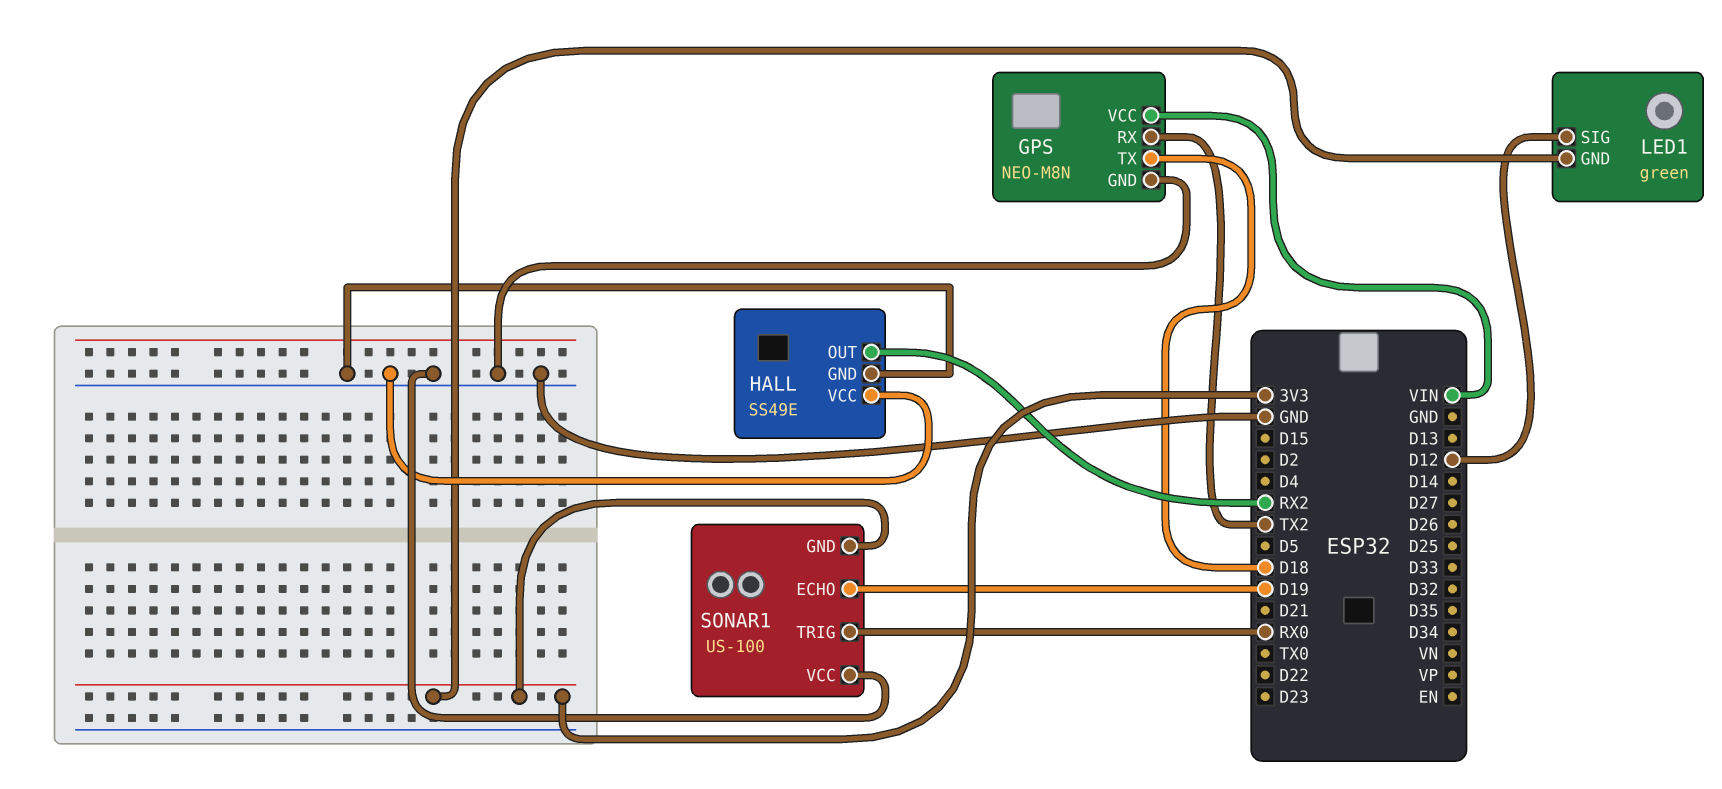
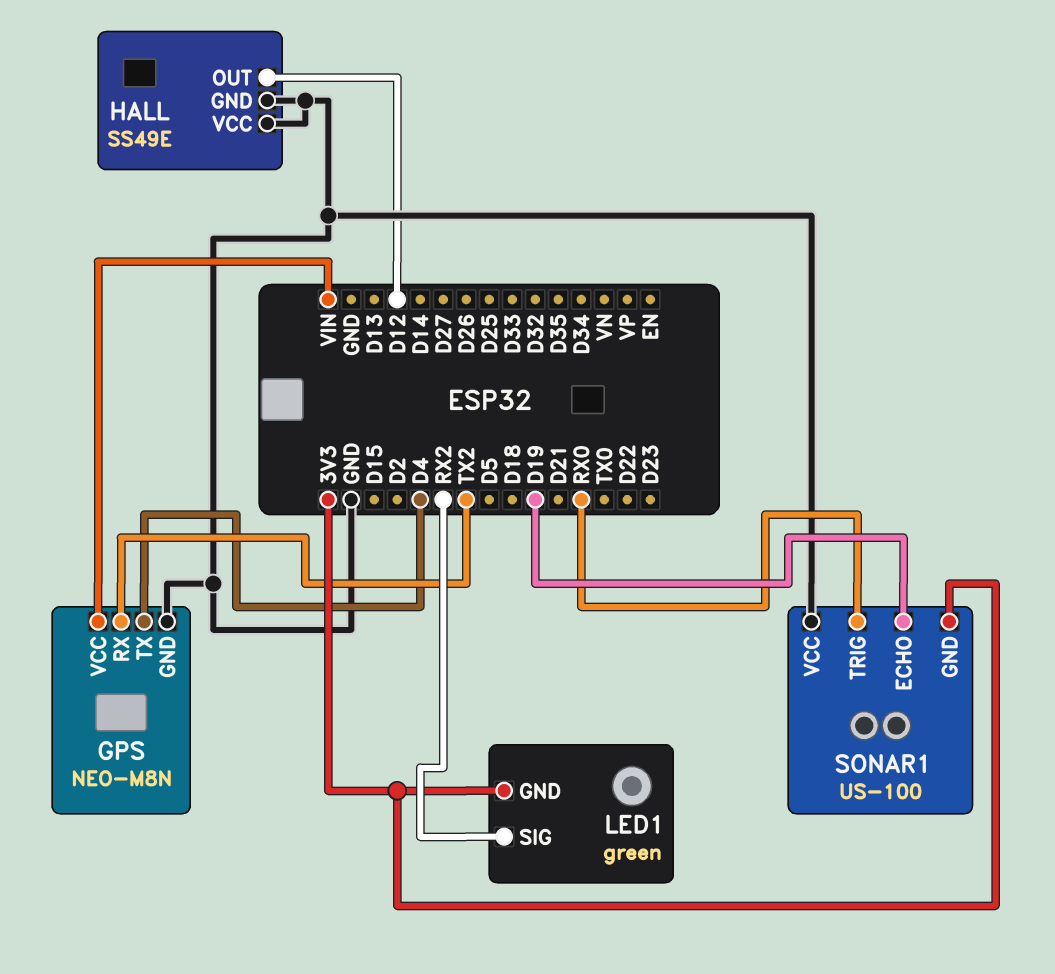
GPS pin TX: D18 -> D4
HALL pin OUT: RX2 -> D12
LED1 pin SIG: D12 -> RX2

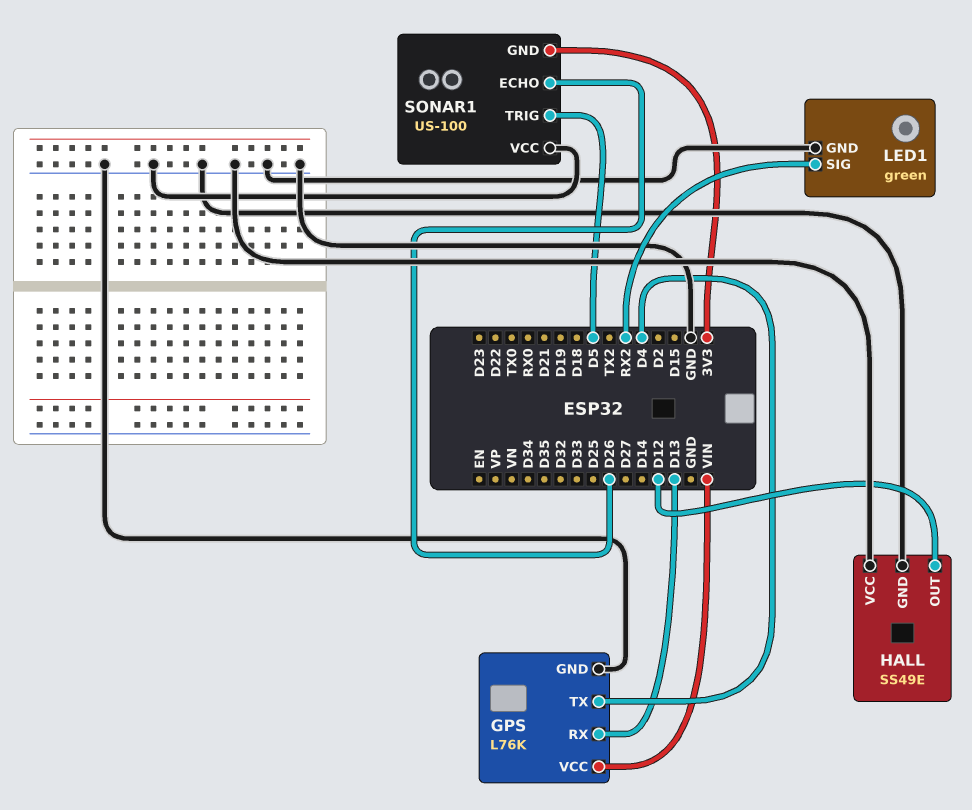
GPS: NEO-M8N -> L76K
GPS pin RX: TX2 -> D13
LED1 pin GND: 3V3 -> GND
SONAR1 pin ECHO: D19 -> D26
SONAR1 pin TRIG: RX0 -> D5

